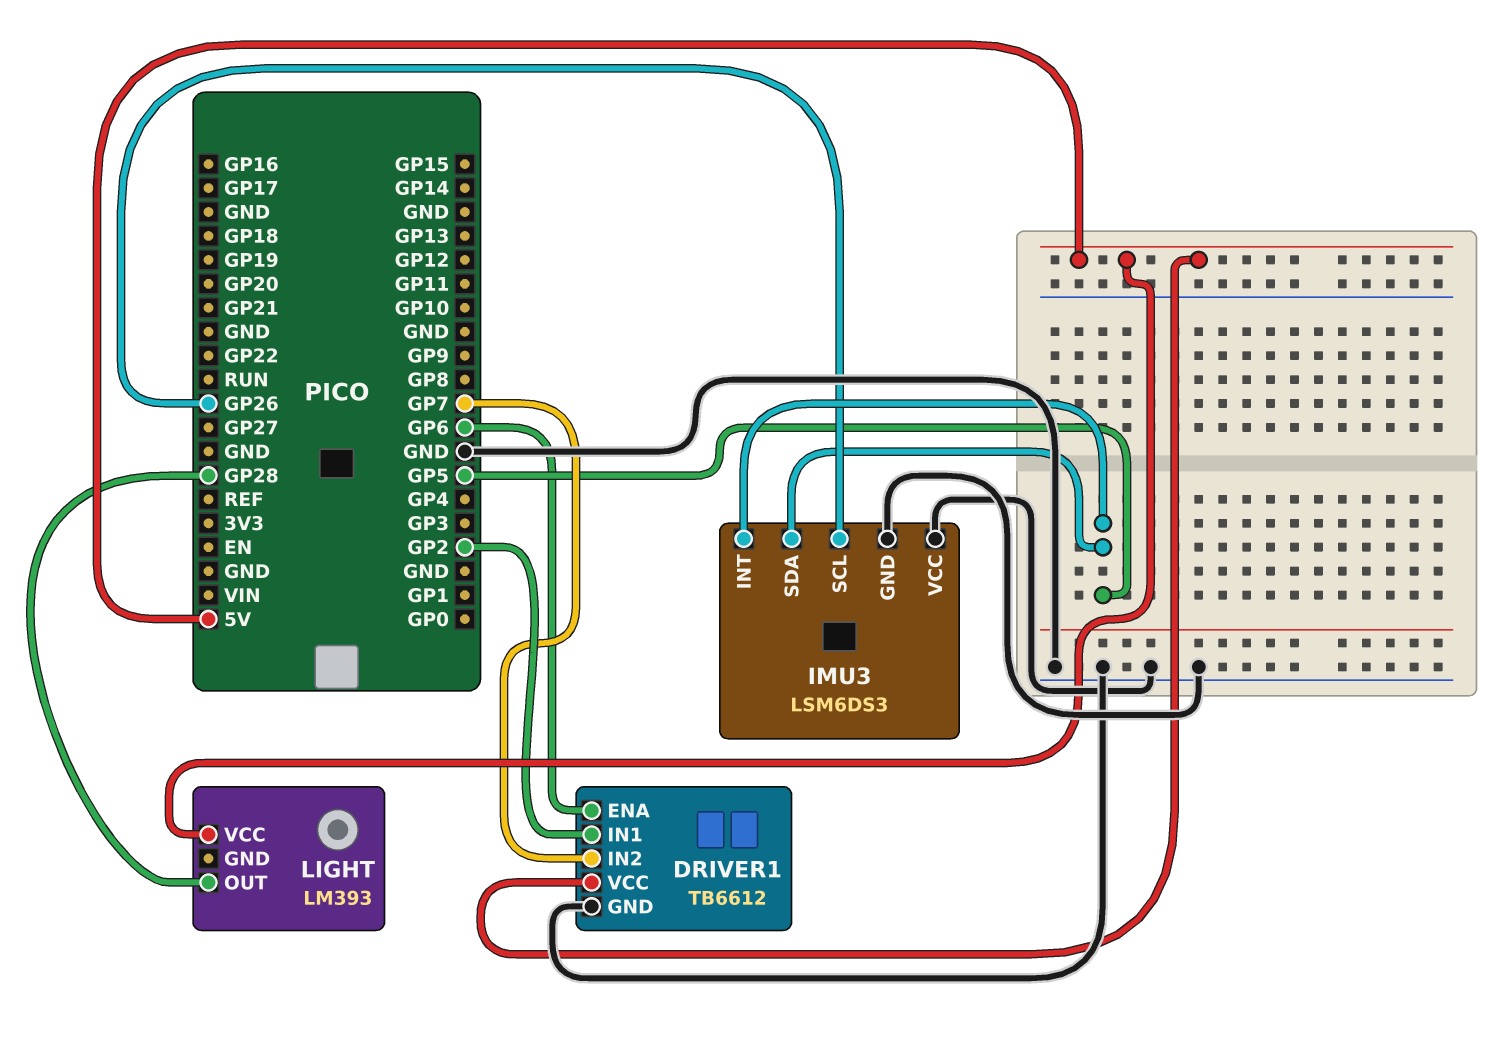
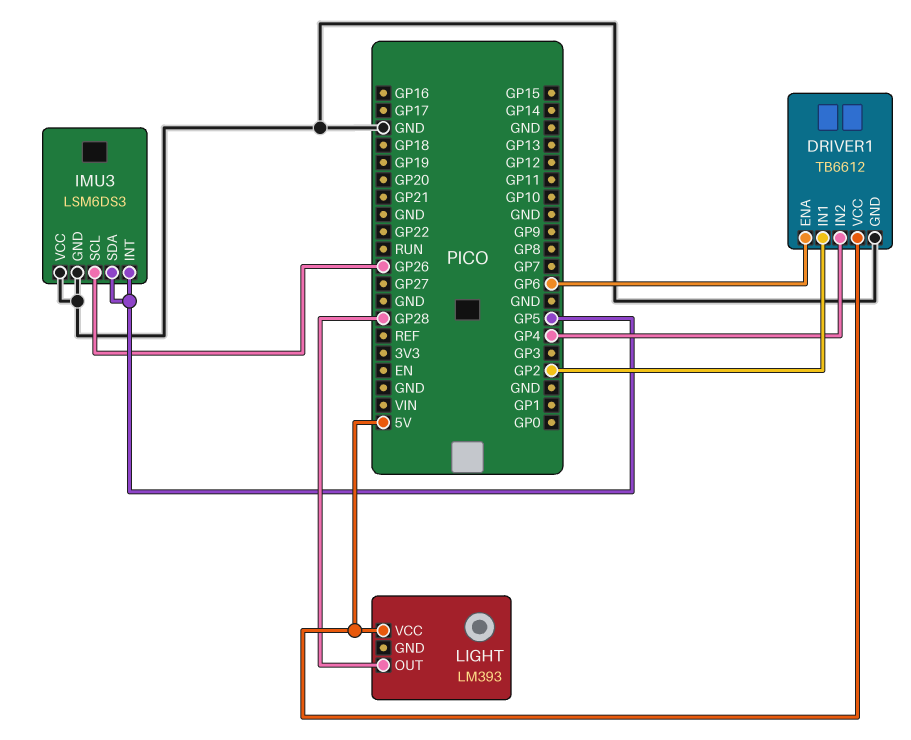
DRIVER1 pin IN2: GP7 -> GP4

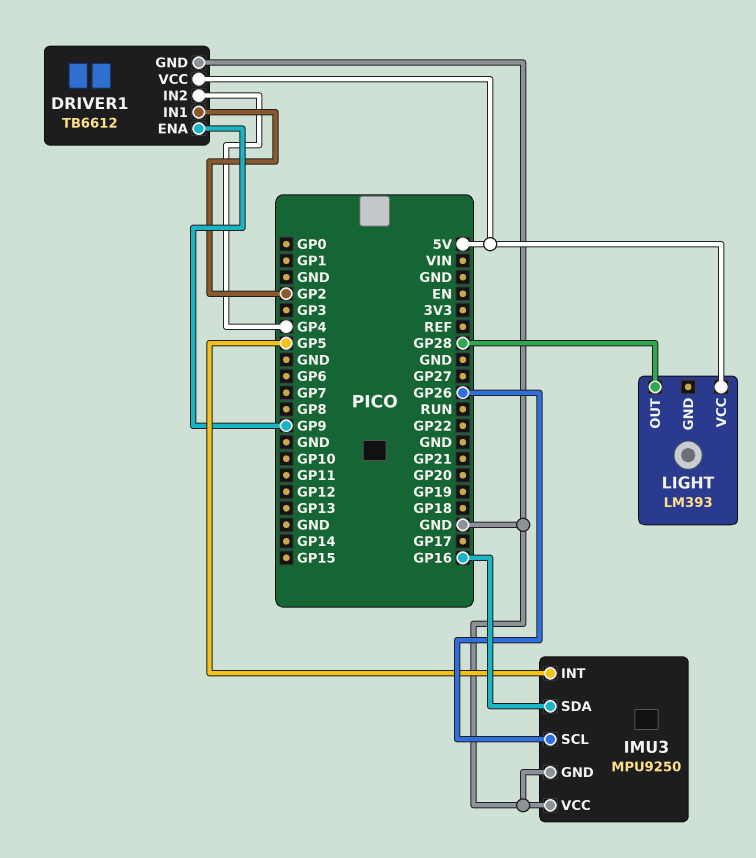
DRIVER1 pin ENA: GP6 -> GP9
IMU3: LSM6DS3 -> MPU9250
IMU3 pin SDA: GP5 -> GP16

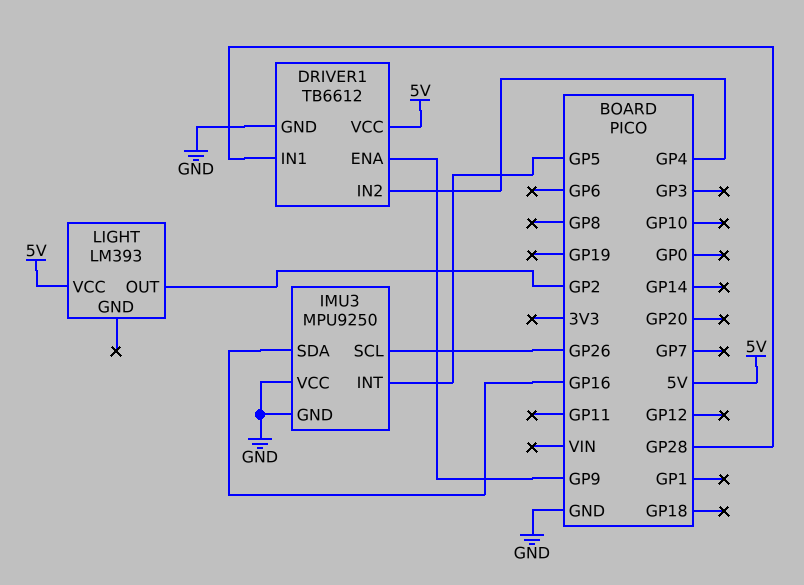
DRIVER1 pin IN1: GP2 -> GP28
LIGHT pin OUT: GP28 -> GP2

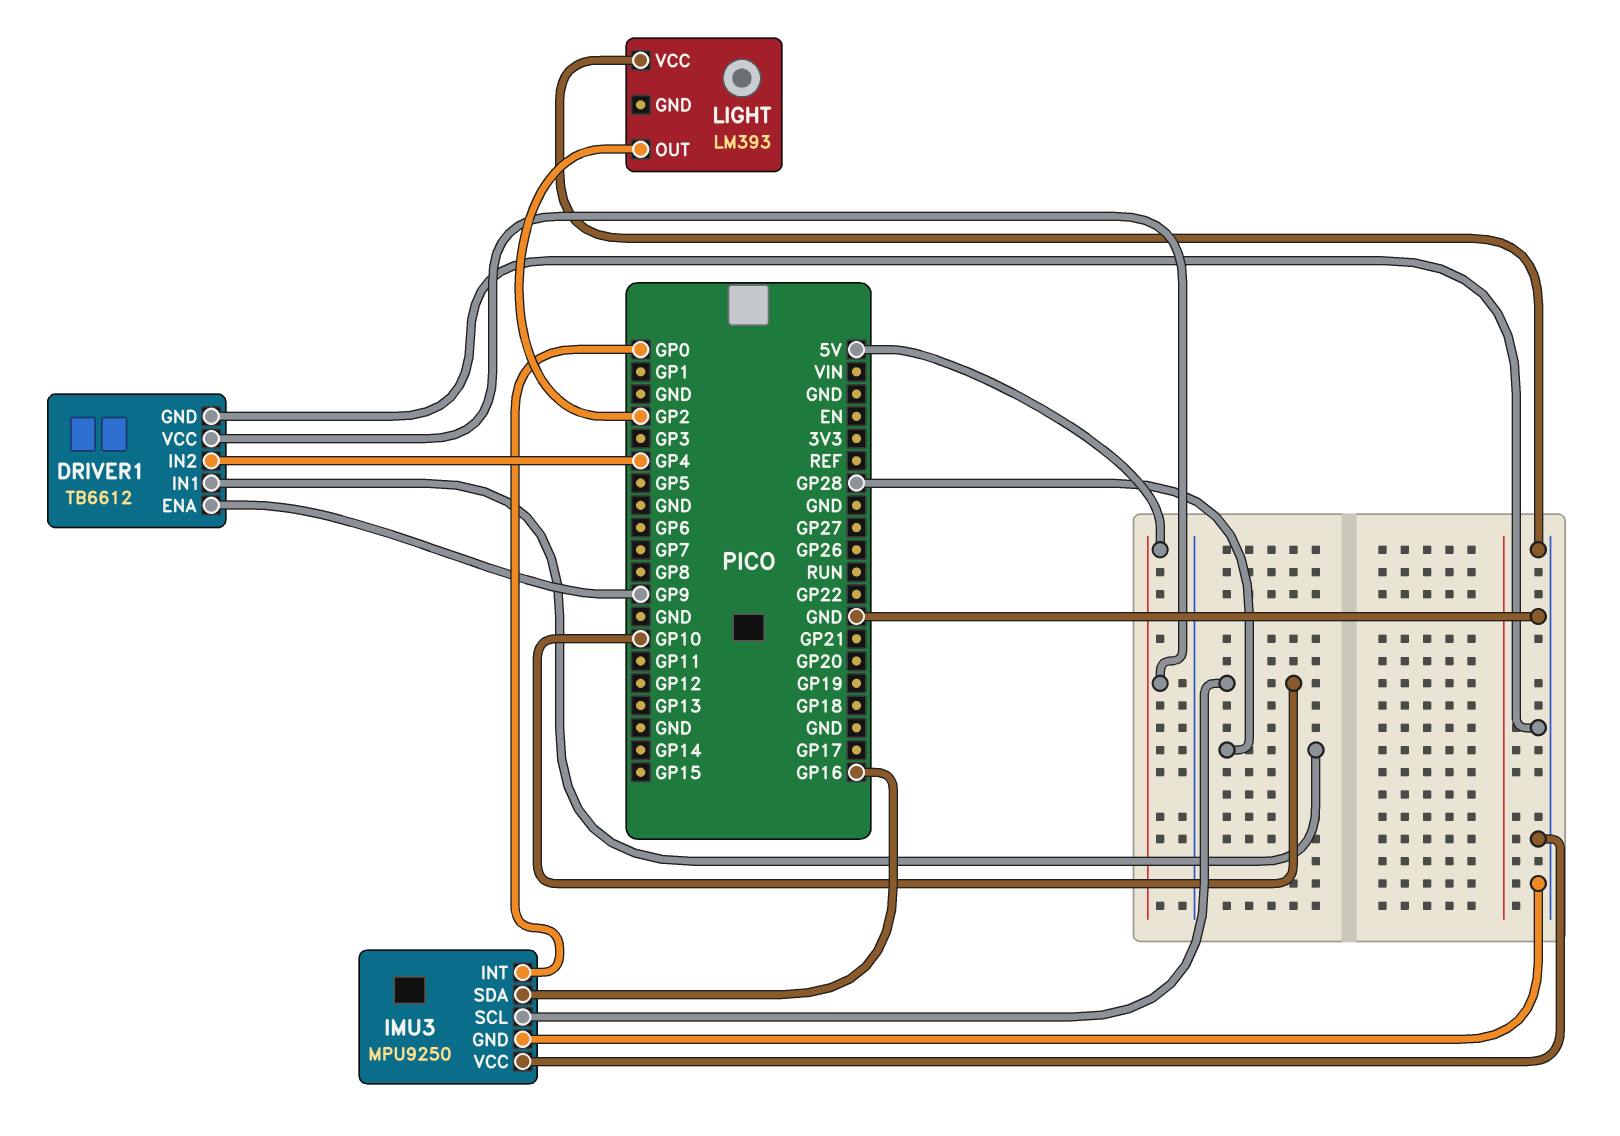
IMU3 pin INT: GP5 -> GP0
IMU3 pin SCL: GP26 -> GP10
LIGHT pin VCC: 5V -> GND

